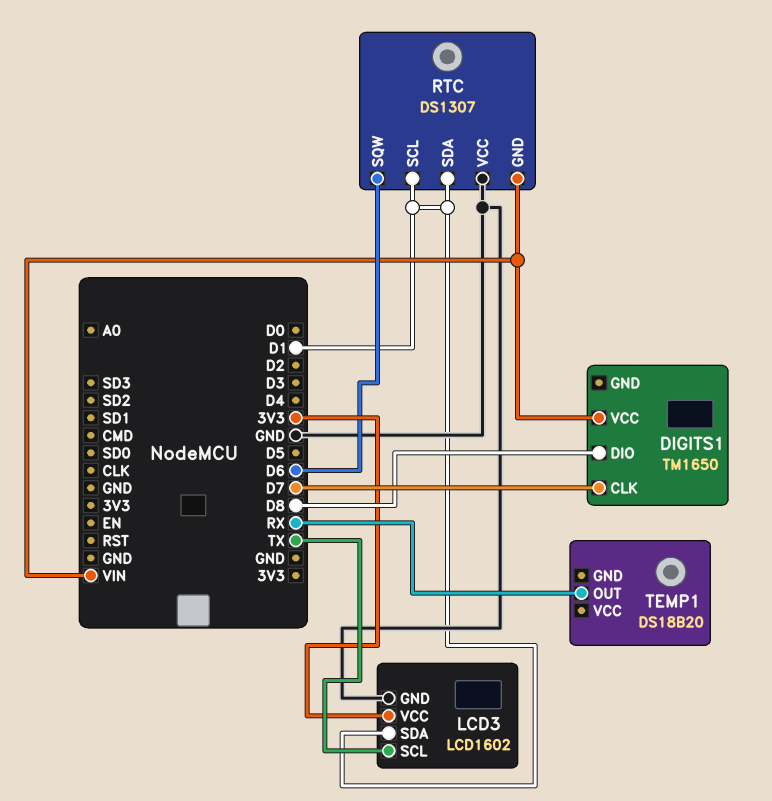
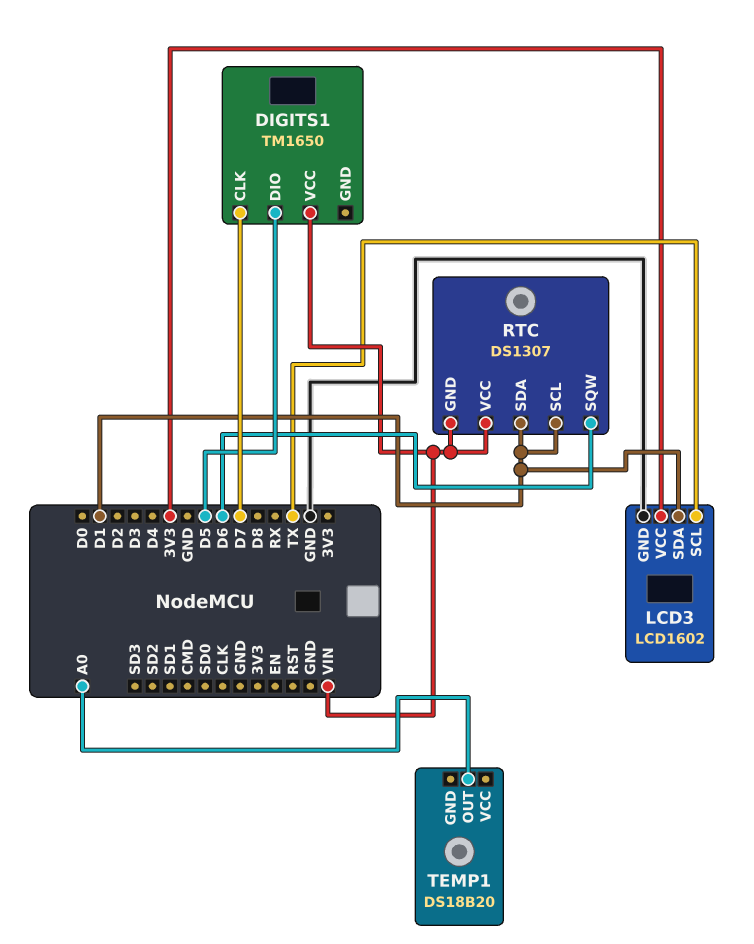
DIGITS1 pin DIO: D8 -> D5
RTC pin VCC: GND -> VIN
TEMP1 pin OUT: RX -> A0

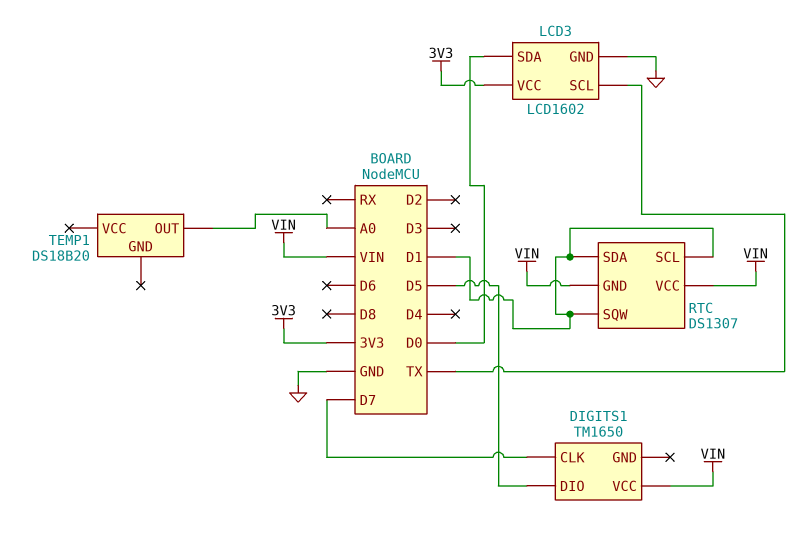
LCD3 pin SDA: D1 -> D0
RTC pin SQW: D6 -> D1

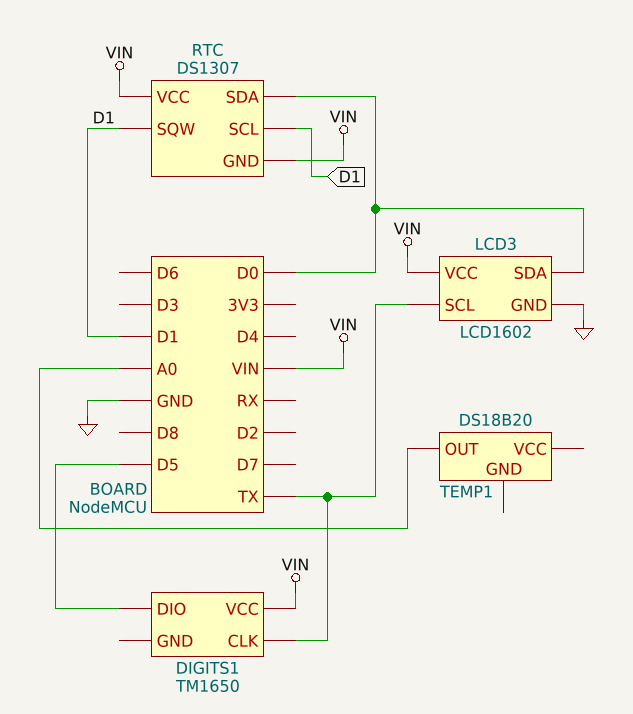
DIGITS1 pin CLK: D7 -> TX
LCD3 pin VCC: 3V3 -> VIN
RTC pin SDA: D1 -> D0

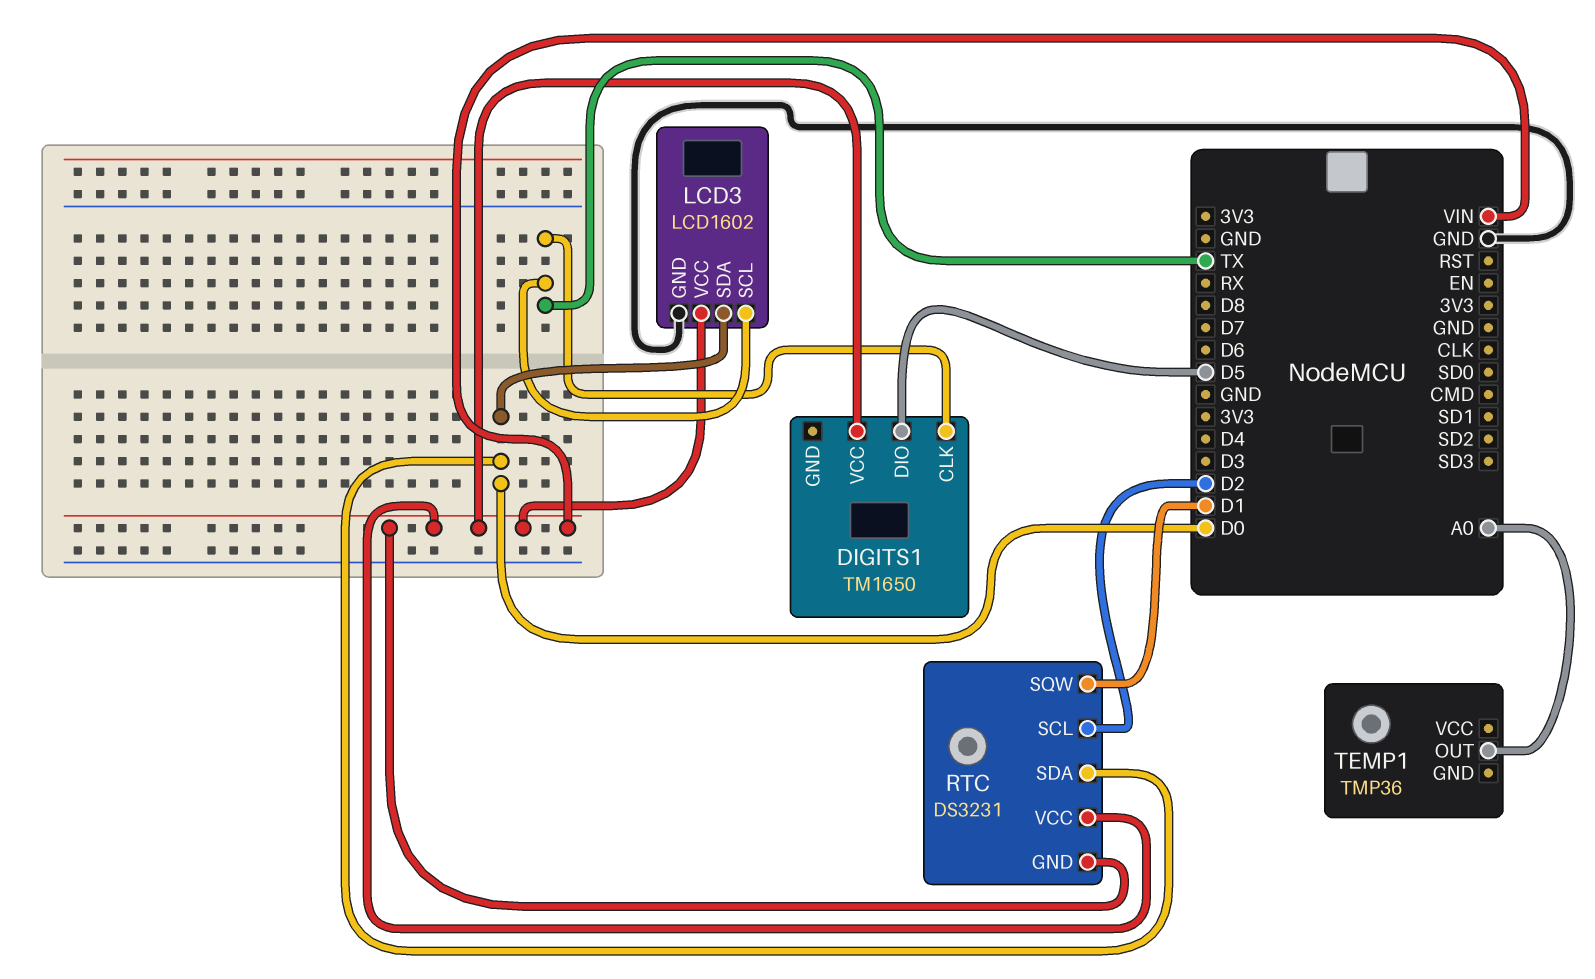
RTC: DS1307 -> DS3231
RTC pin SCL: D1 -> D2
TEMP1: DS18B20 -> TMP36

